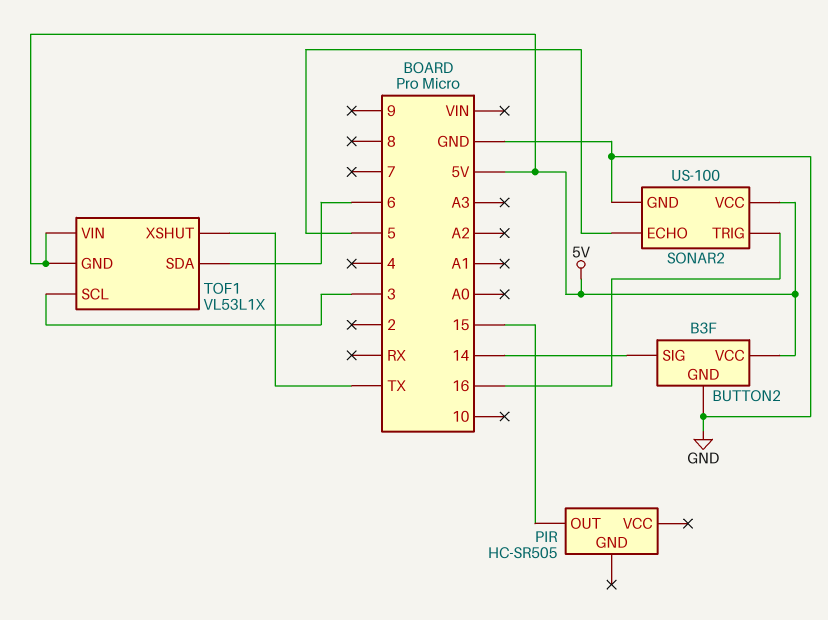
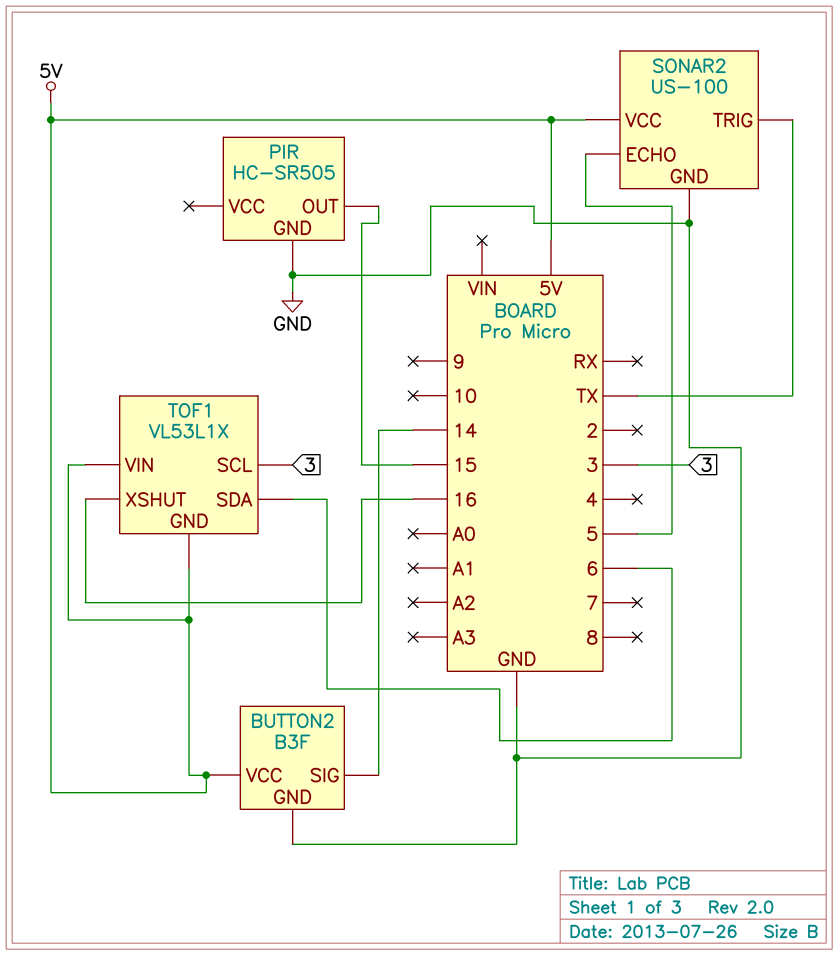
PIR pin GND: none -> GND
SONAR2 pin TRIG: 16 -> TX
TOF1 pin XSHUT: TX -> 16

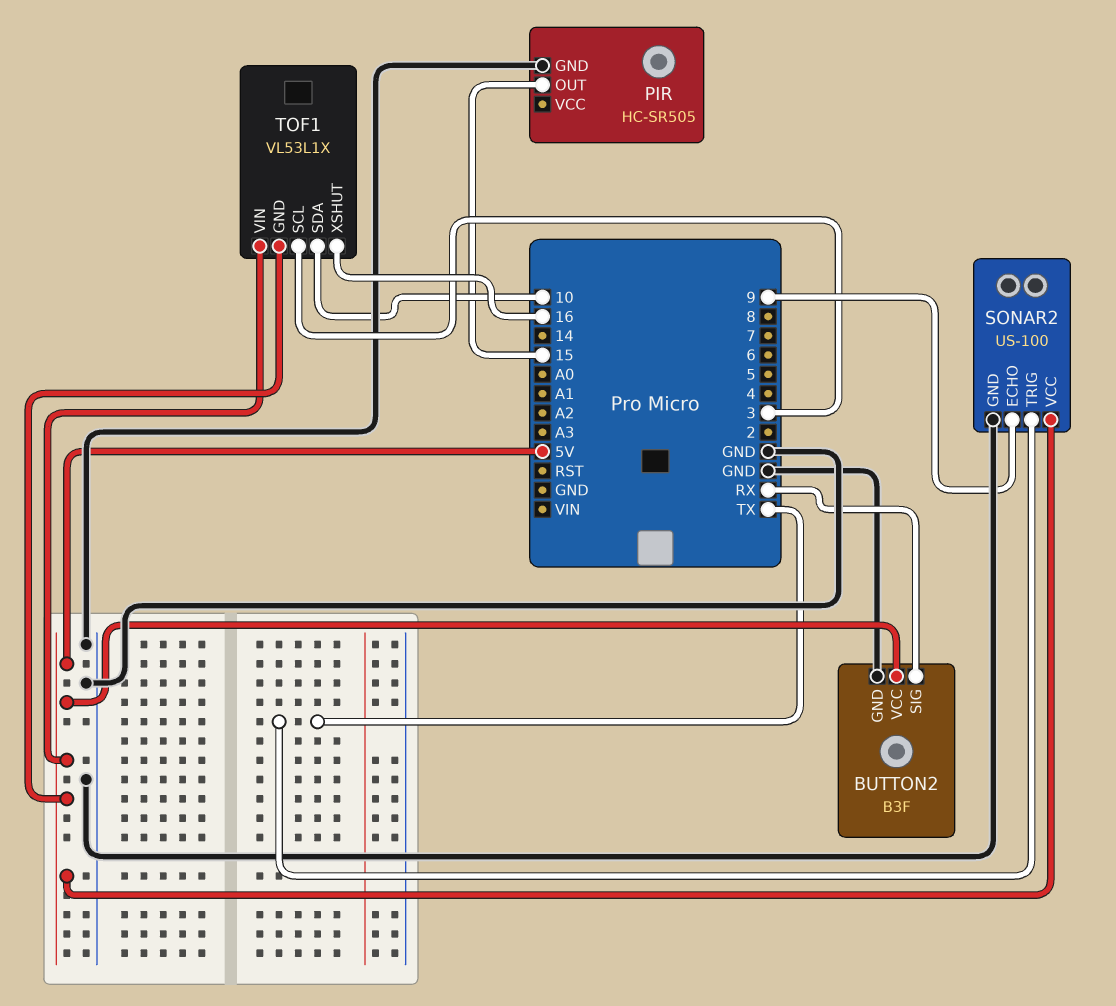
BUTTON2 pin SIG: 14 -> RX
SONAR2 pin ECHO: 5 -> 9
TOF1 pin SDA: 6 -> 10

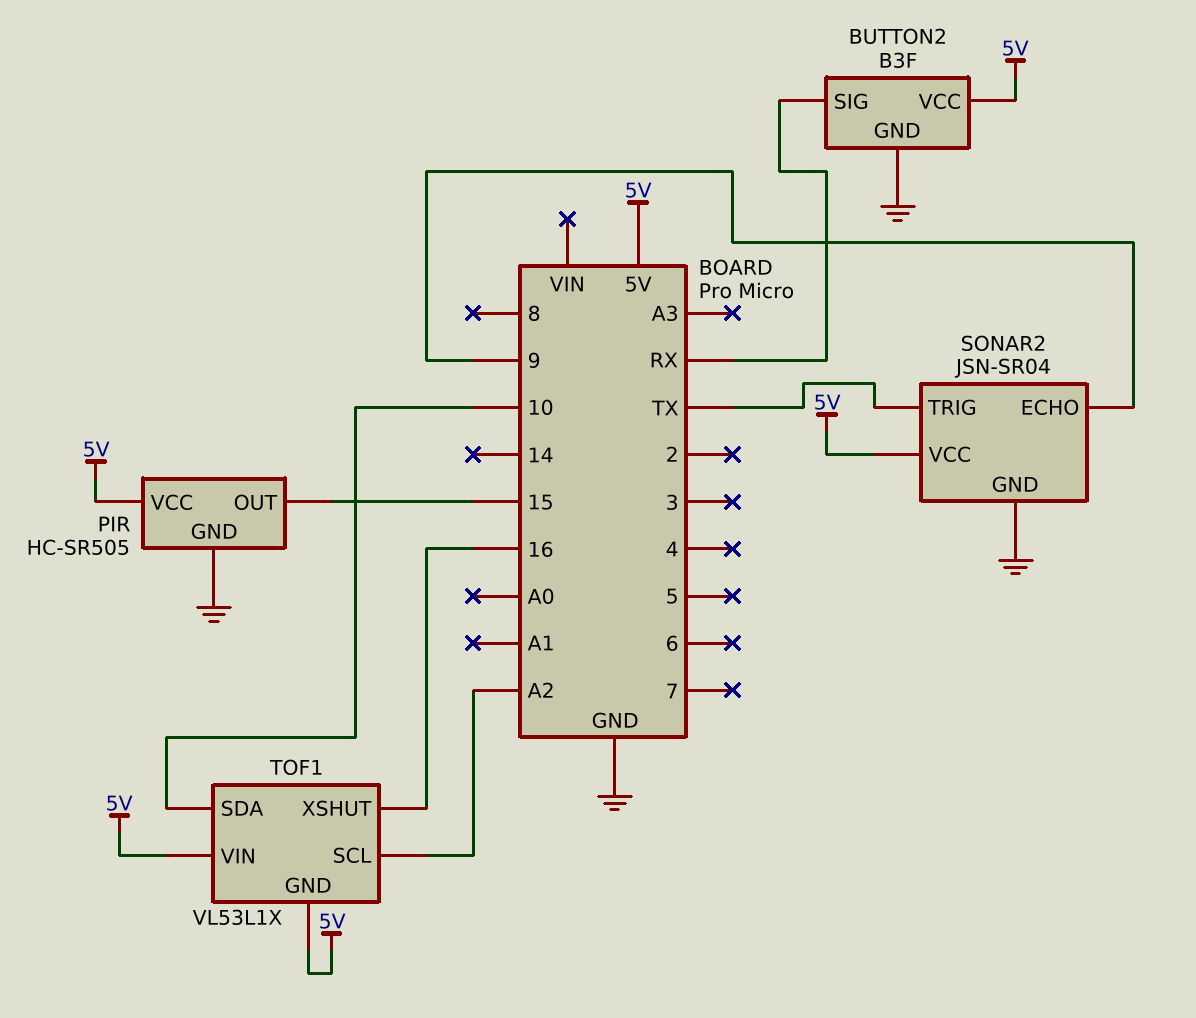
PIR pin VCC: none -> 5V
SONAR2: US-100 -> JSN-SR04
TOF1 pin SCL: 3 -> A2

